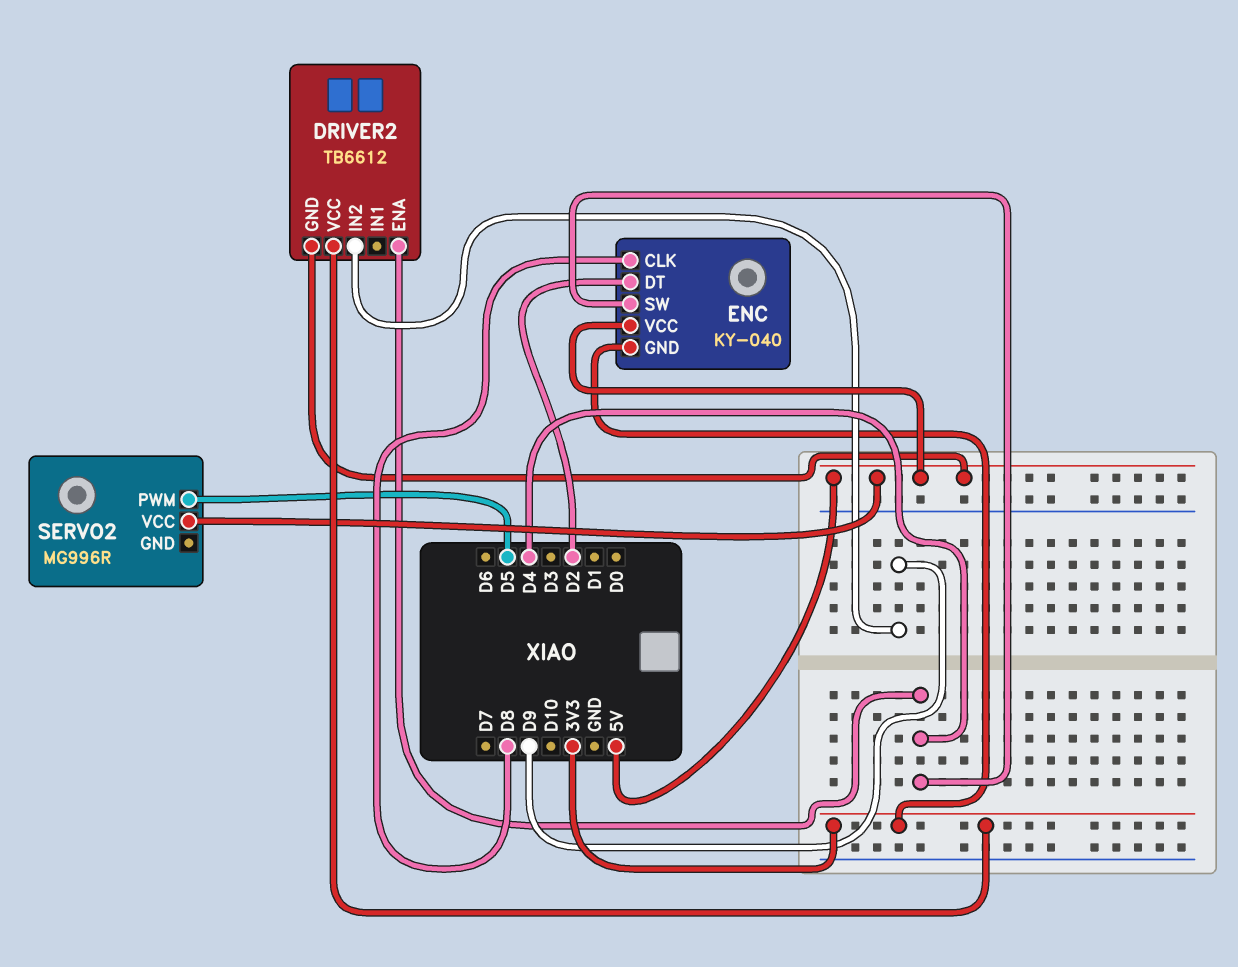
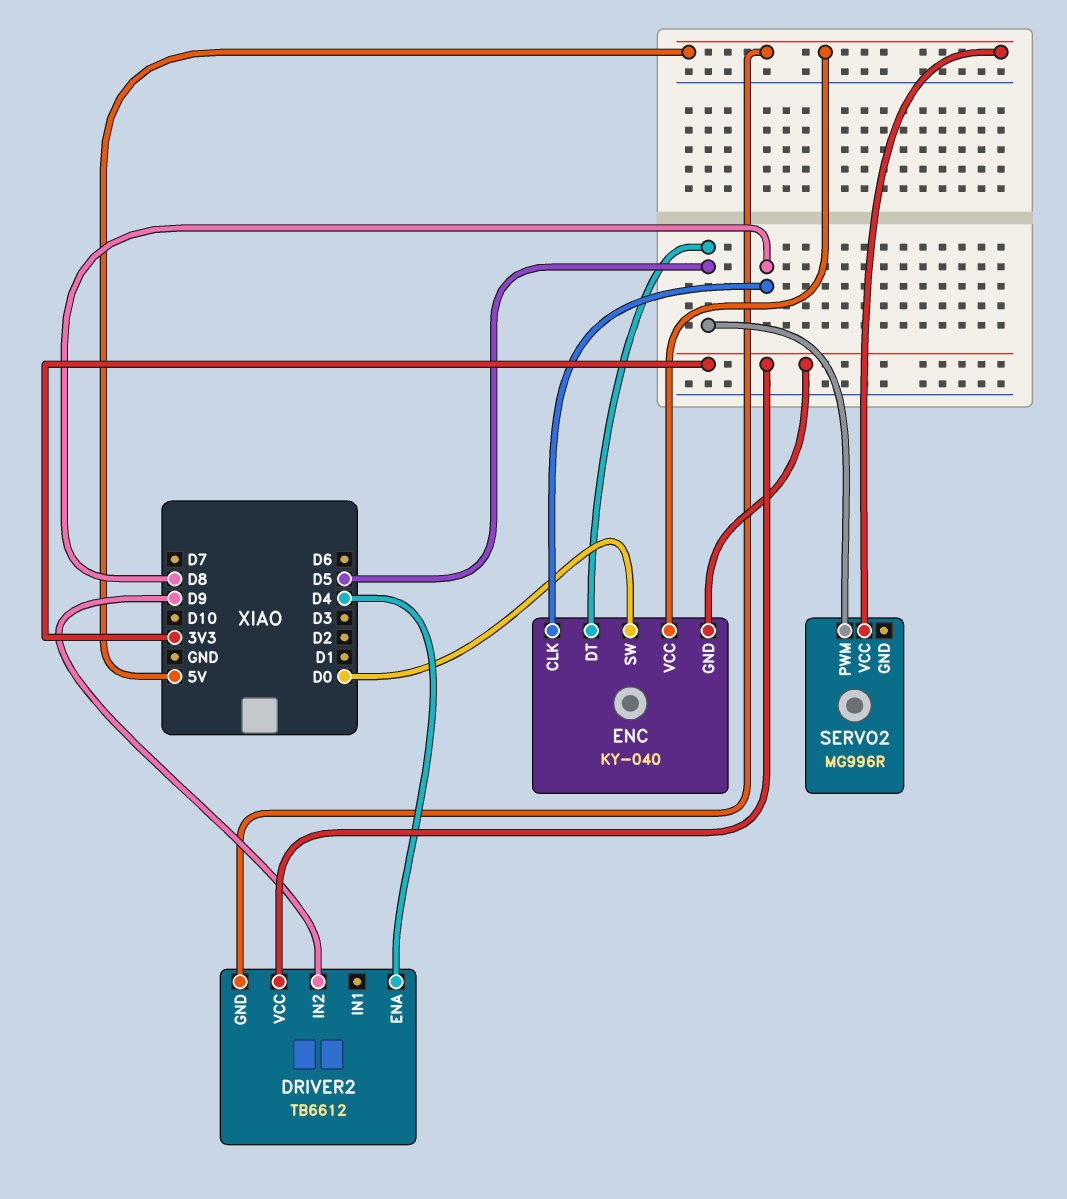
ENC pin DT: D2 -> D5
ENC pin SW: D4 -> D0

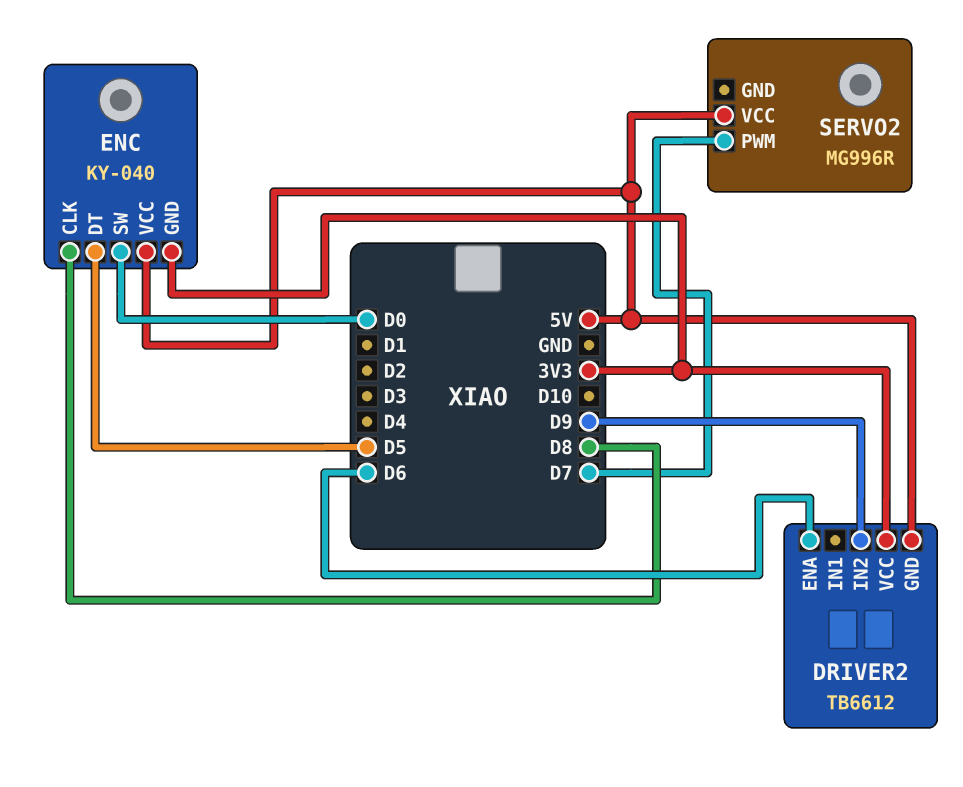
DRIVER2 pin ENA: D4 -> D6
SERVO2 pin PWM: D5 -> D7

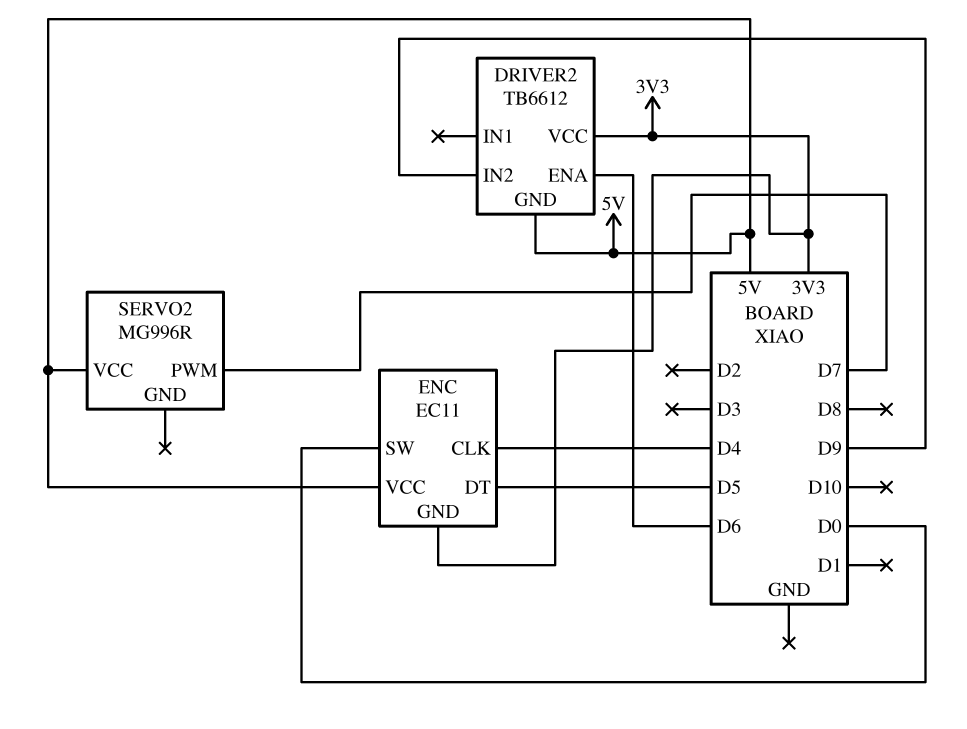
ENC: KY-040 -> EC11
ENC pin CLK: D8 -> D4

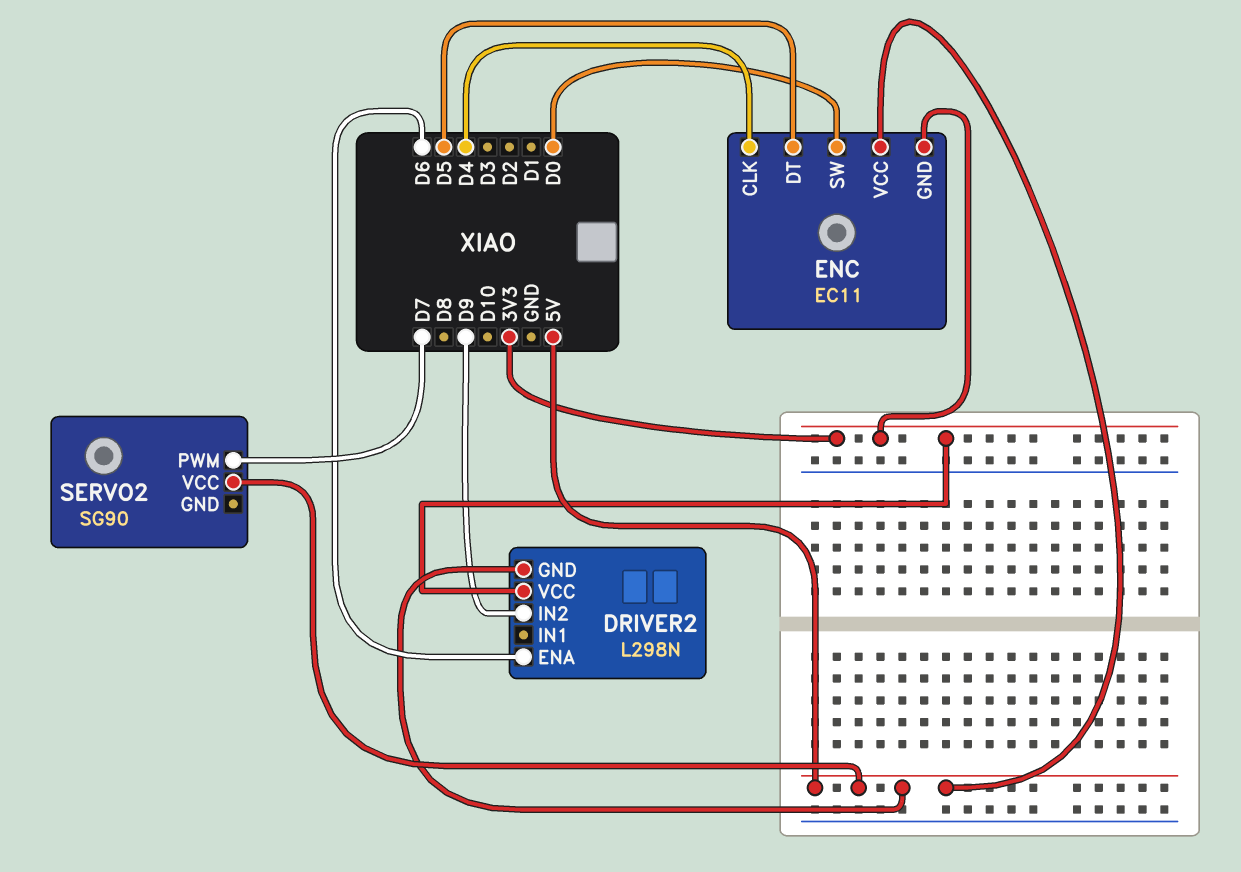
DRIVER2: TB6612 -> L298N
SERVO2: MG996R -> SG90

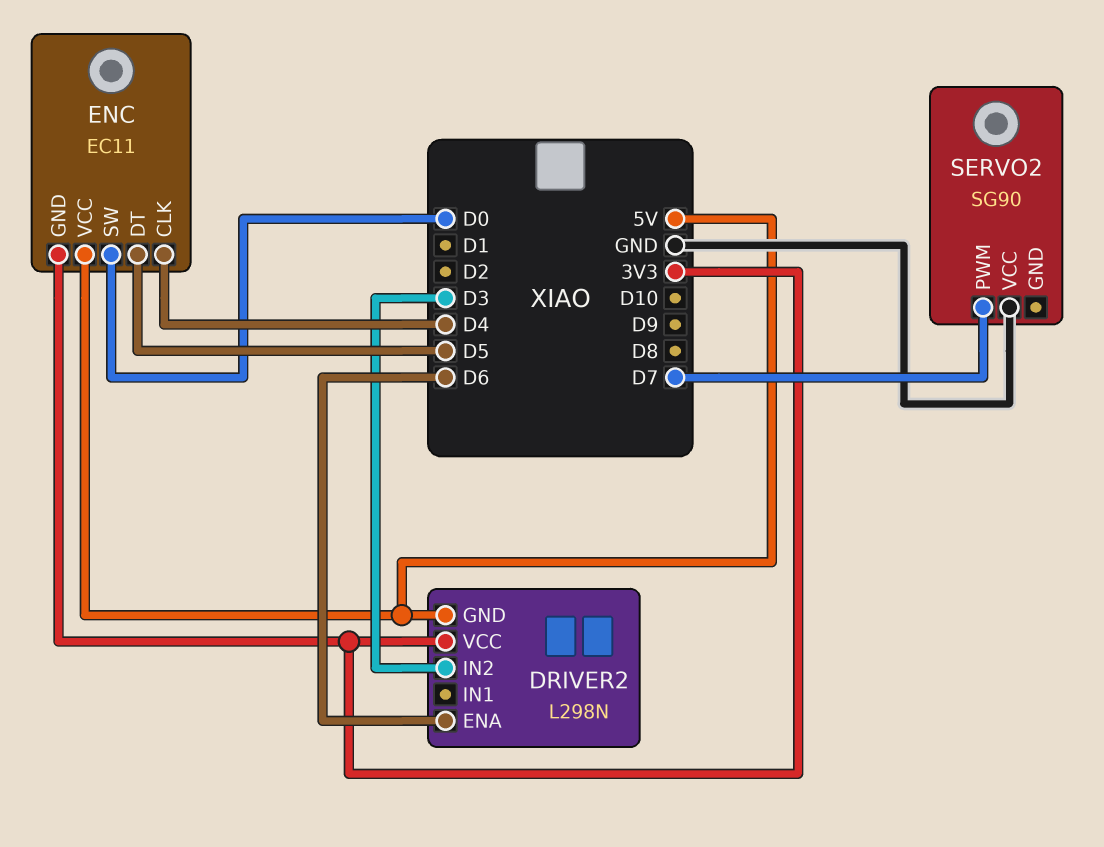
DRIVER2 pin IN2: D9 -> D3
SERVO2 pin VCC: 5V -> GND

